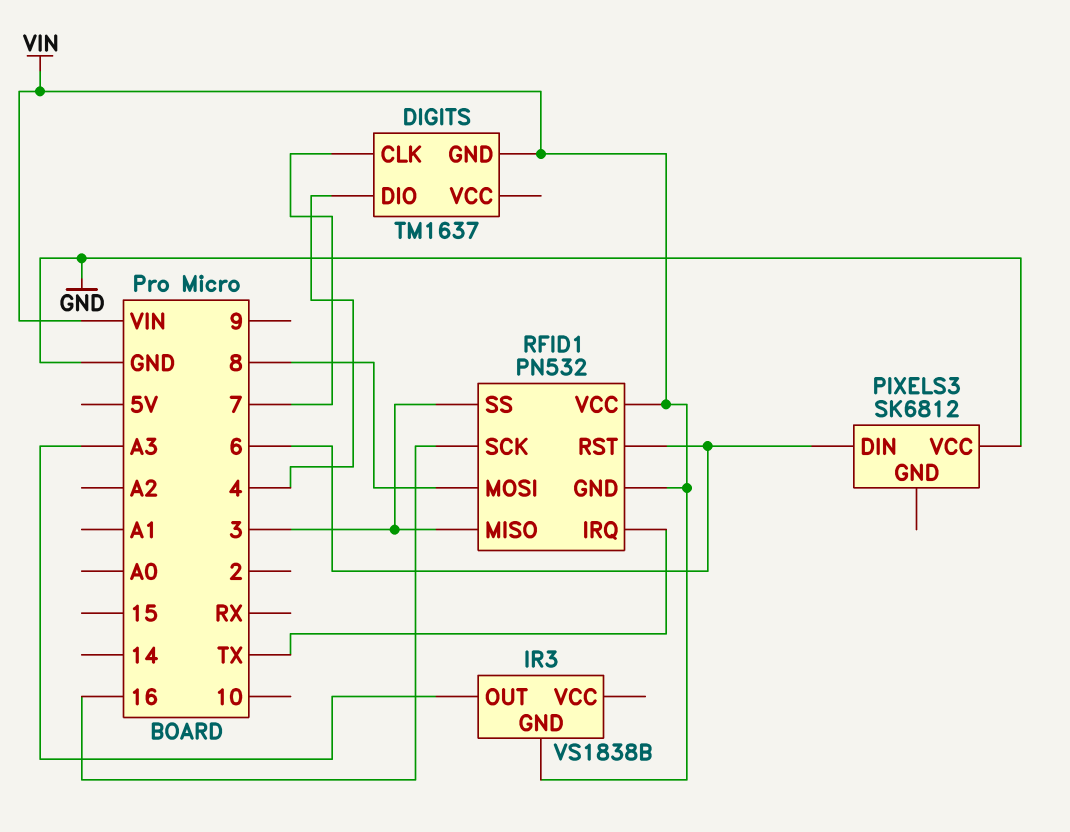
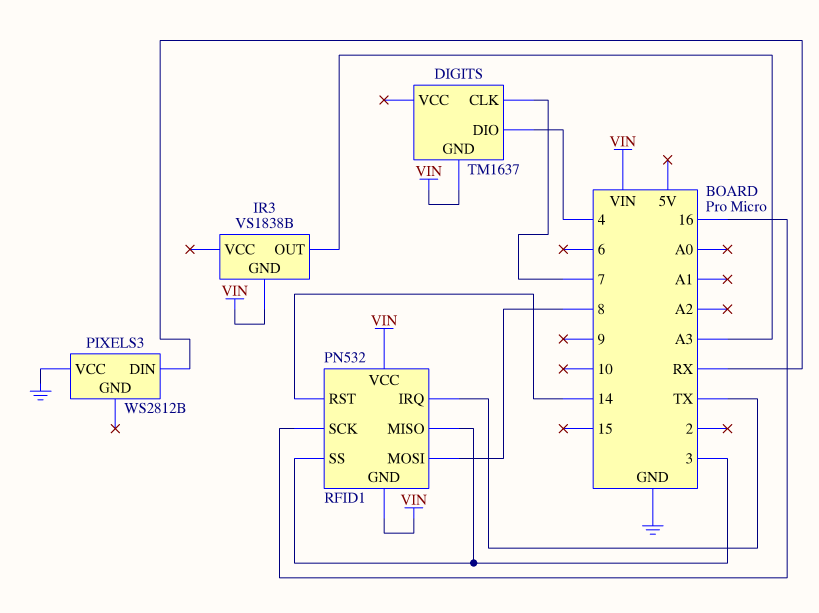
PIXELS3: SK6812 -> WS2812B
PIXELS3 pin DIN: 6 -> RX
RFID1 pin RST: 6 -> 14

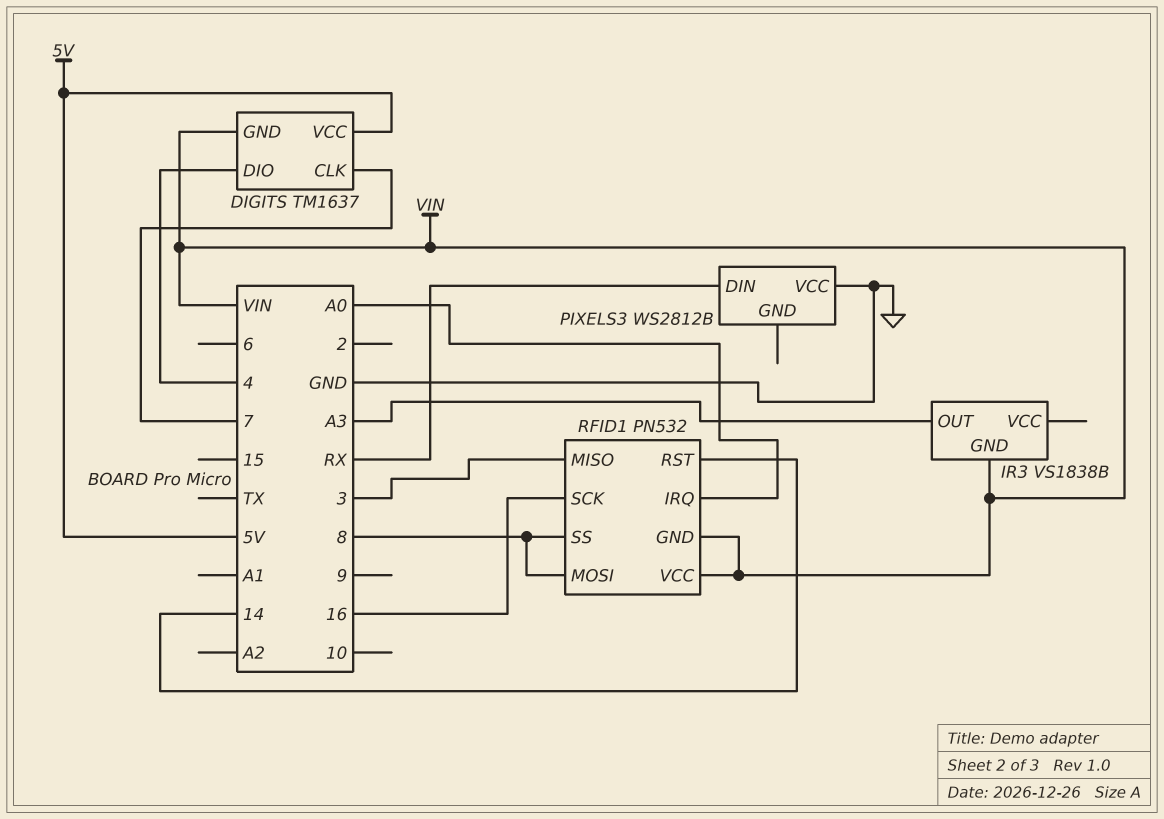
DIGITS pin VCC: none -> 5V
RFID1 pin IRQ: TX -> A0
RFID1 pin SS: 3 -> 8

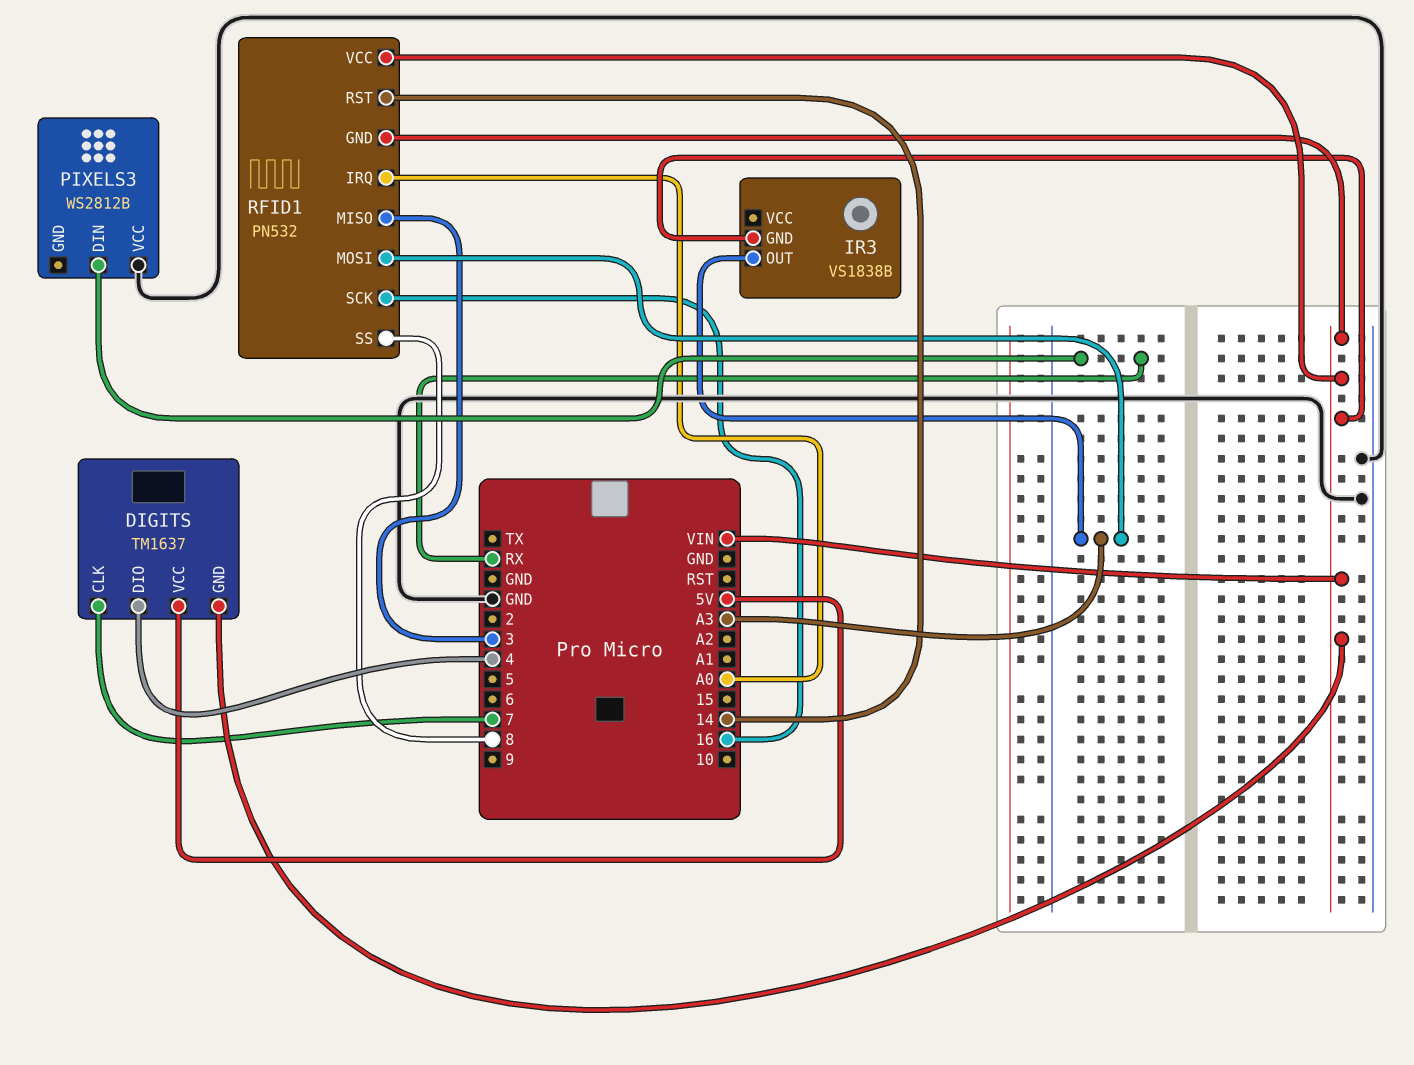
RFID1 pin MOSI: 8 -> A3

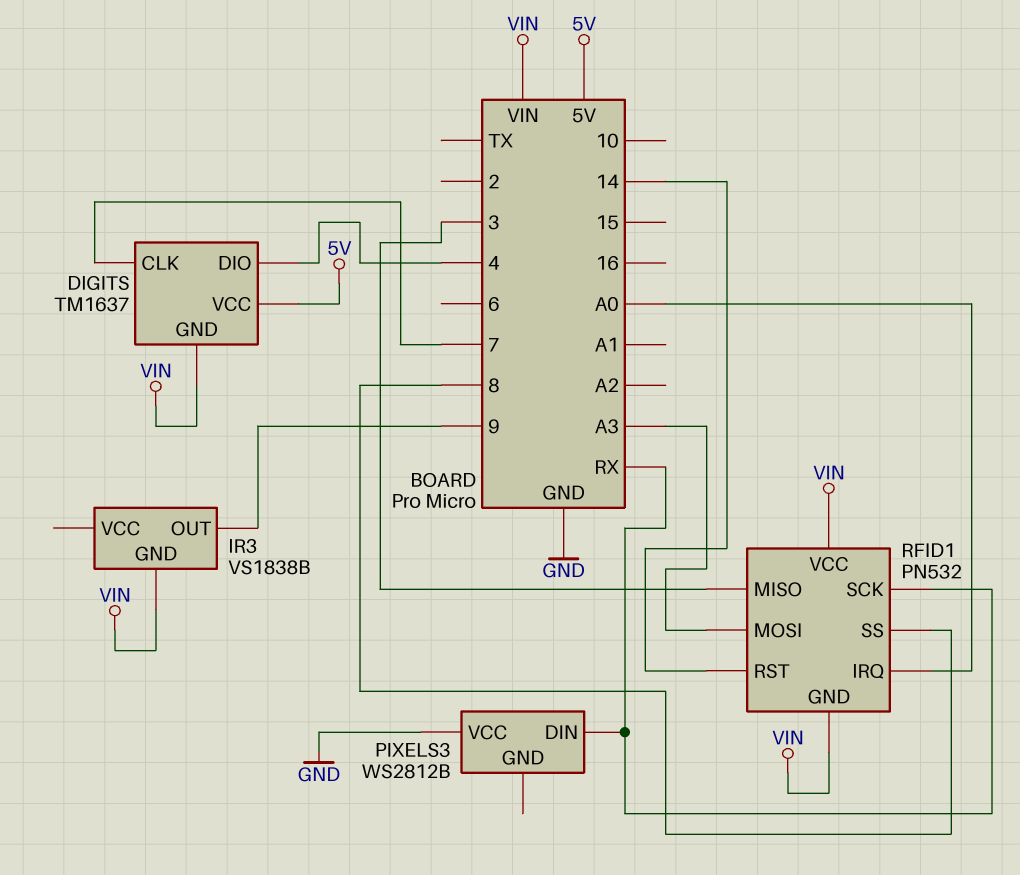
IR3 pin OUT: A3 -> 9
RFID1 pin SCK: 16 -> RX

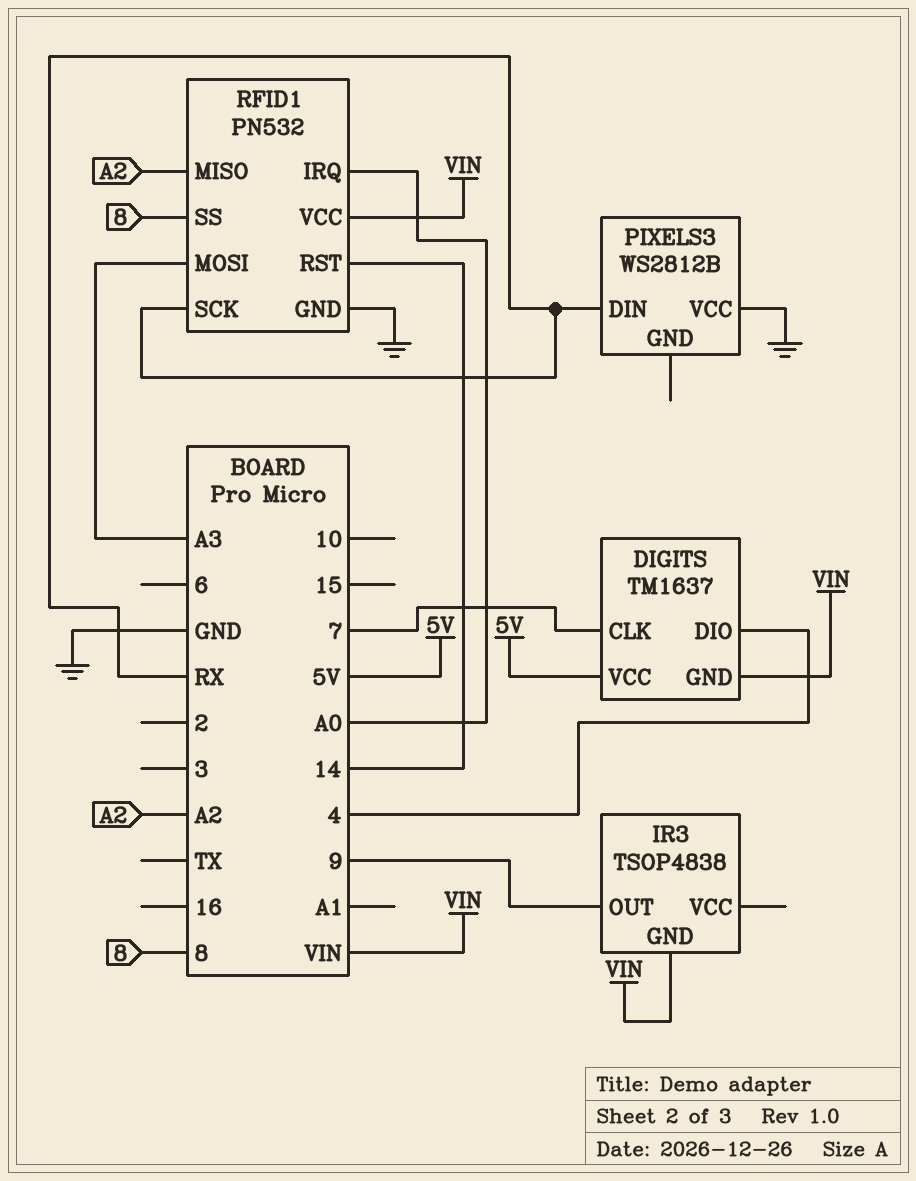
IR3: VS1838B -> TSOP4838
RFID1 pin GND: VIN -> GND
RFID1 pin MISO: 3 -> A2

